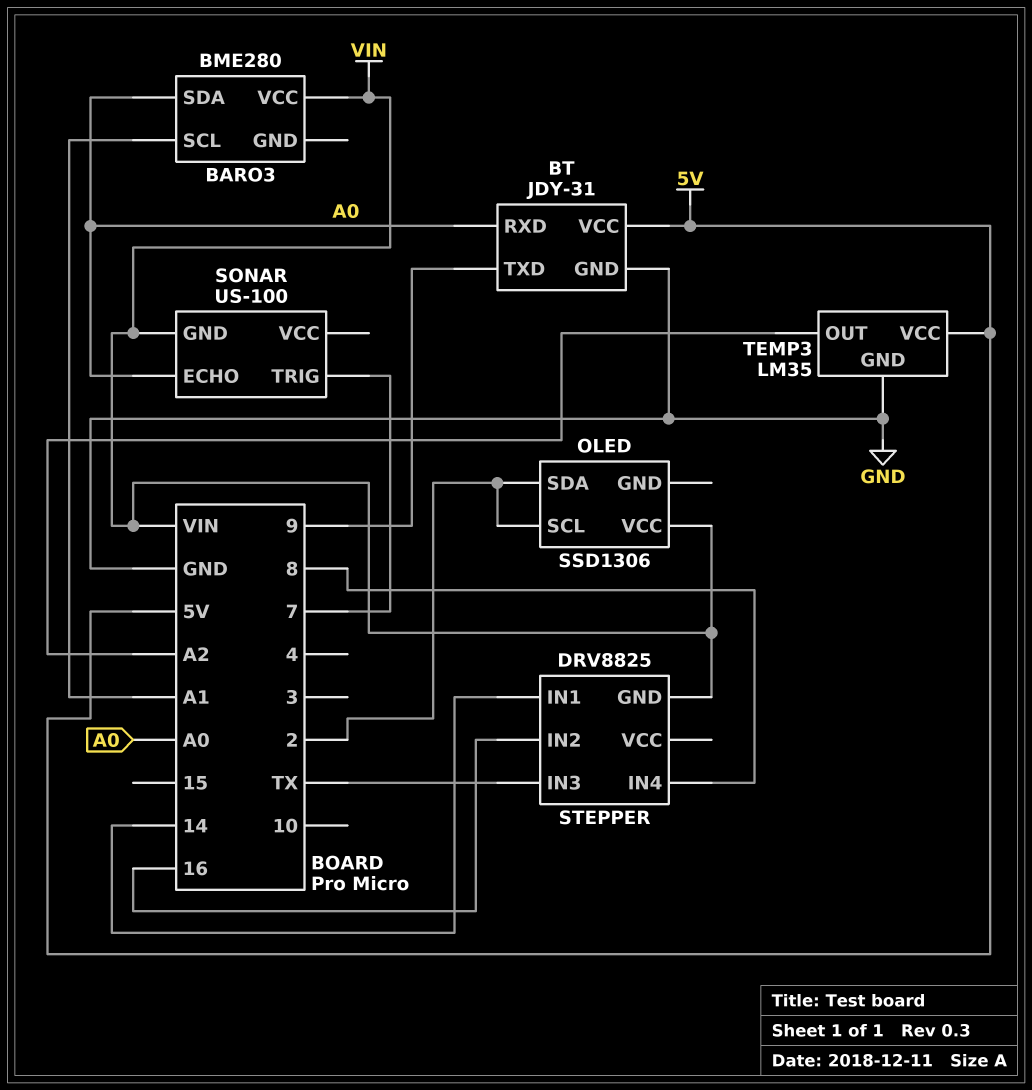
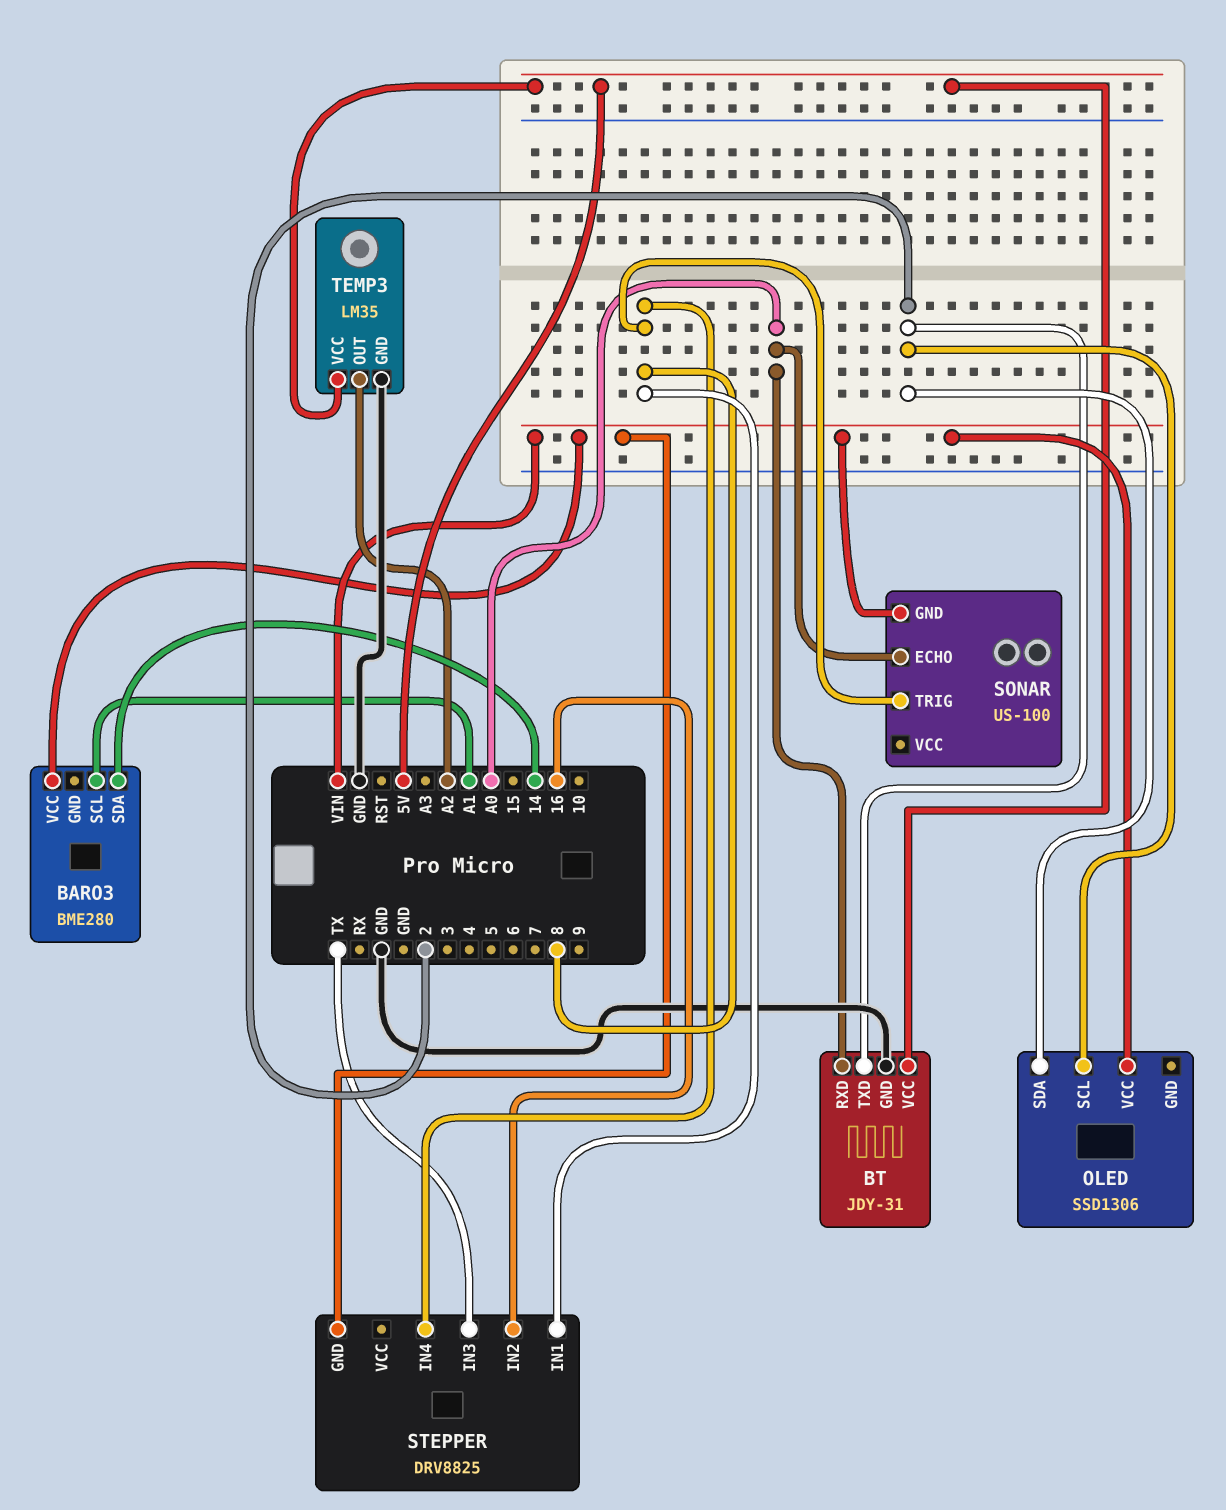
BARO3 pin SDA: A0 -> 14
BT pin TXD: 9 -> 2
SONAR pin TRIG: 7 -> 8
STEPPER pin IN1: 14 -> 8

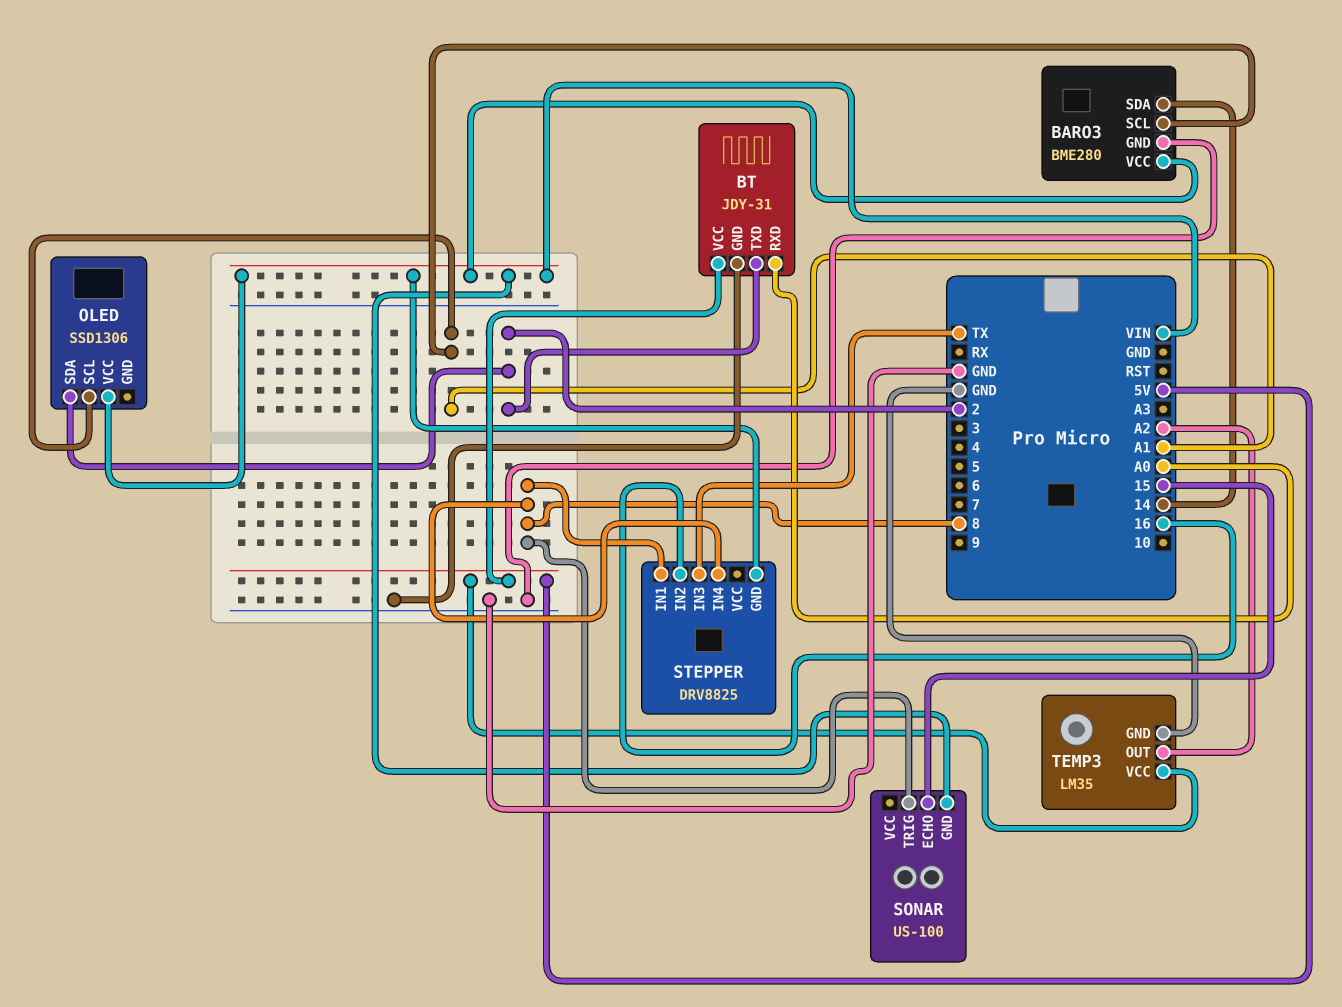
BARO3 pin GND: none -> GND
OLED pin SCL: 2 -> A1
SONAR pin ECHO: A0 -> 15

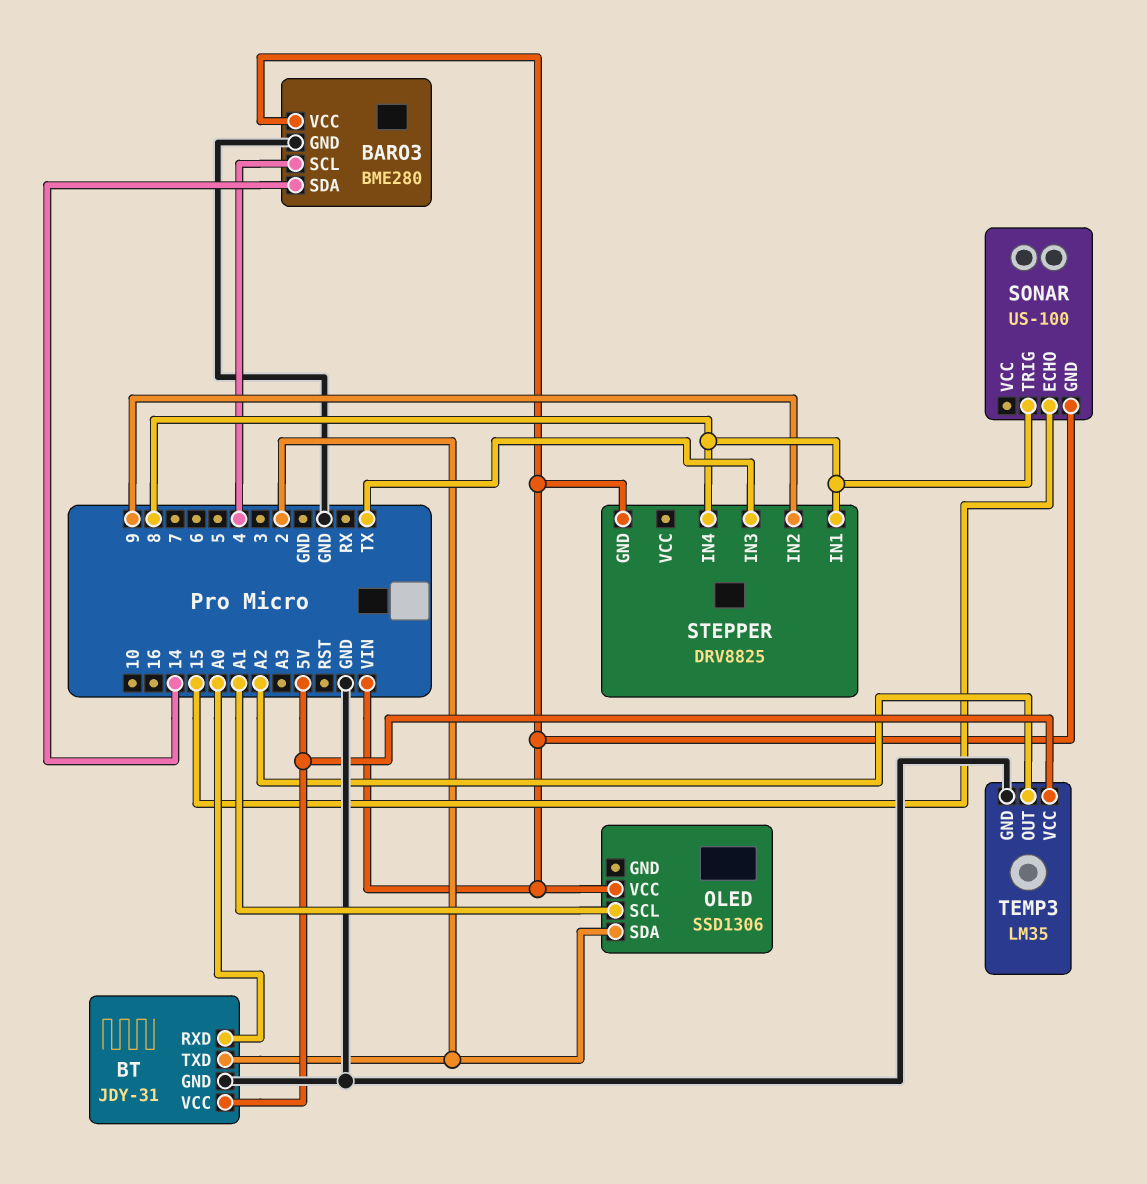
BARO3 pin SCL: A1 -> 4
STEPPER pin IN2: 16 -> 9

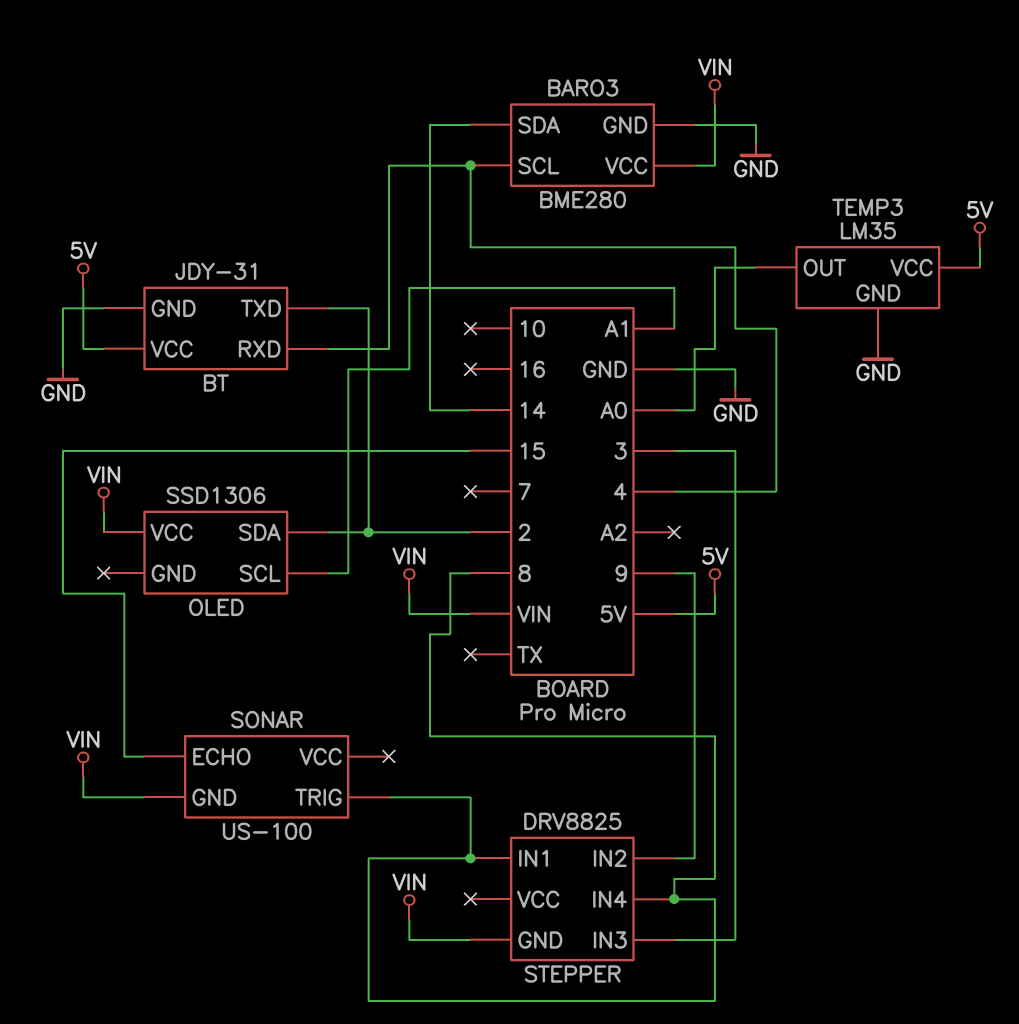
BT pin RXD: A0 -> 4
STEPPER pin IN3: TX -> 3
TEMP3 pin OUT: A2 -> A0

